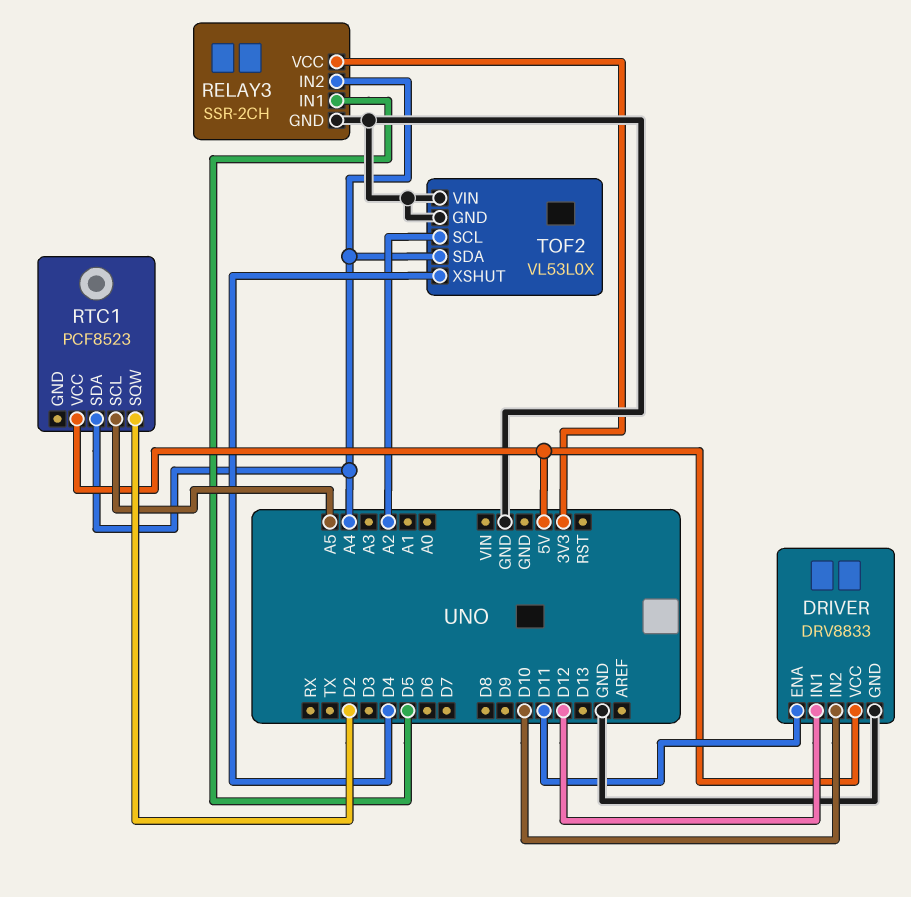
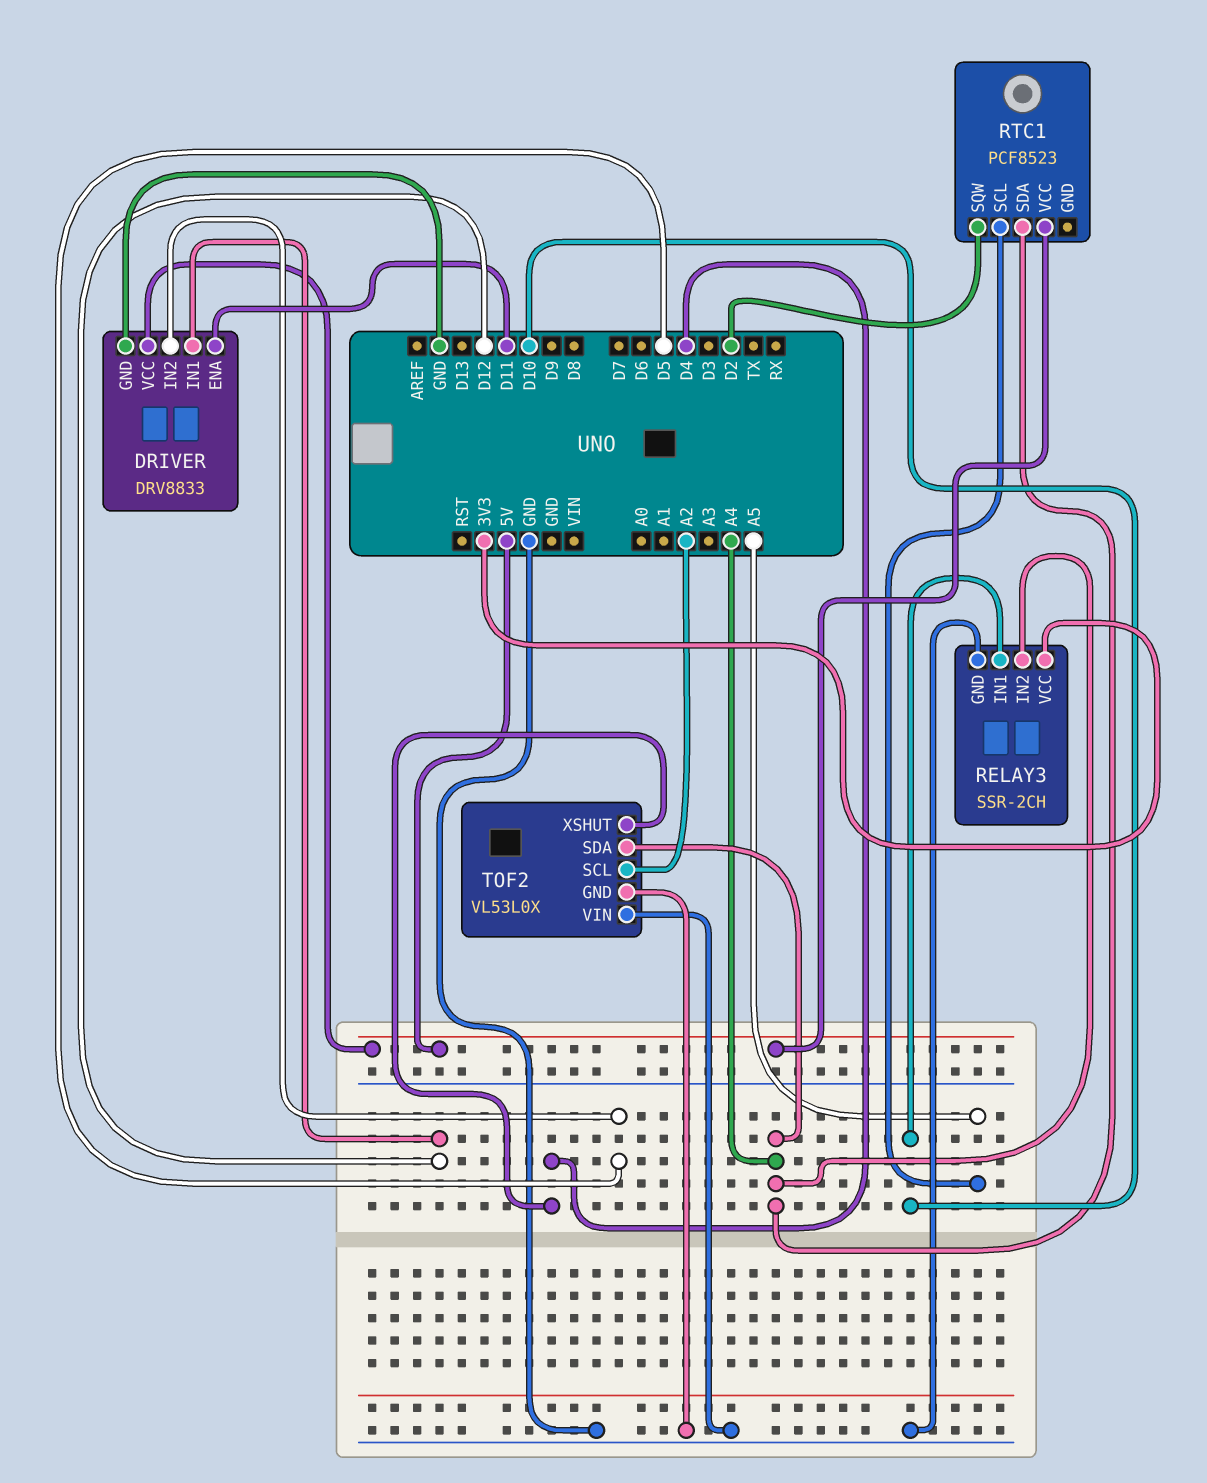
DRIVER pin IN2: D10 -> D5
RELAY3 pin IN1: D5 -> D10

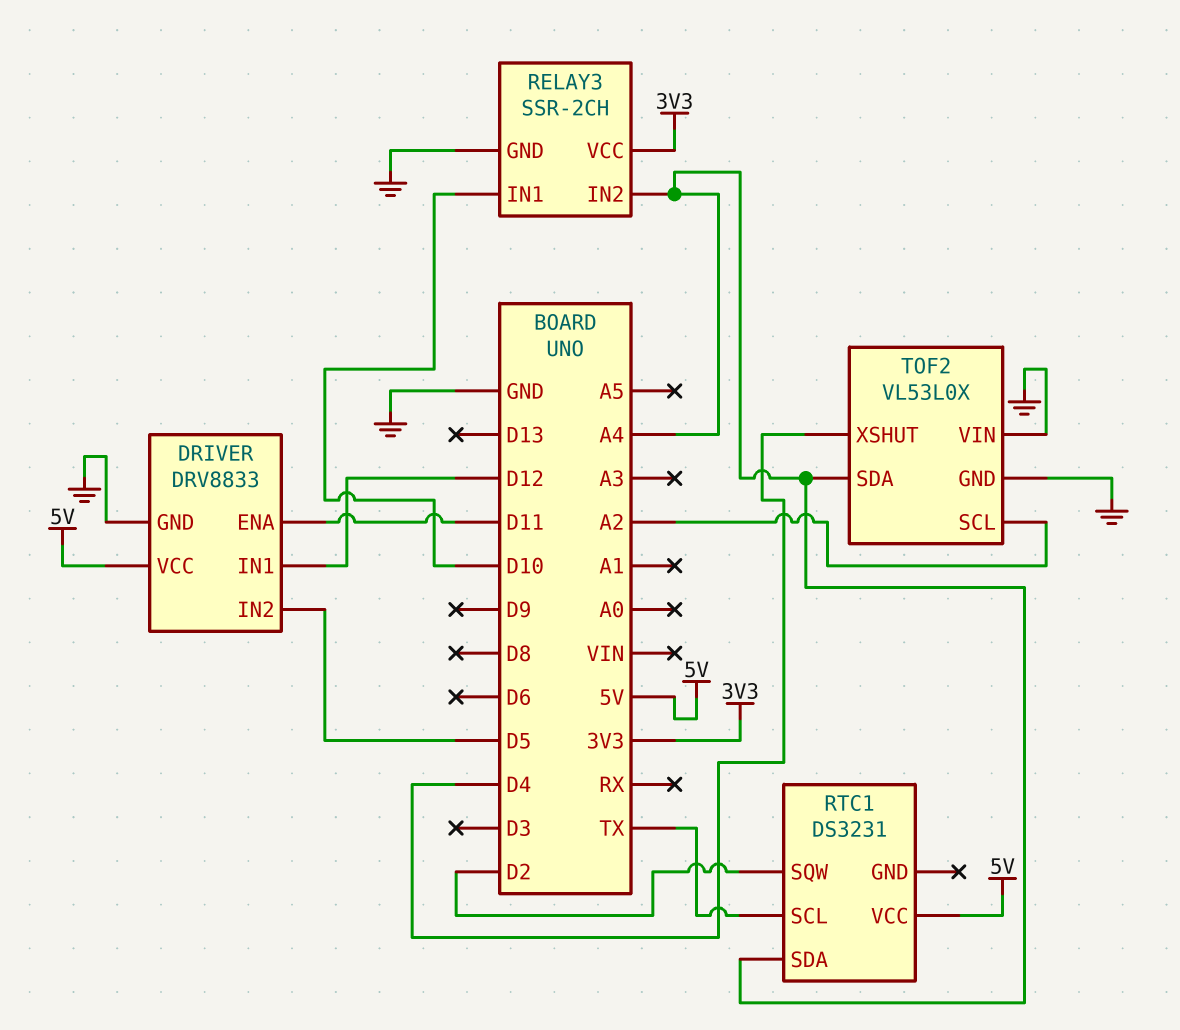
RTC1: PCF8523 -> DS3231
RTC1 pin SCL: A5 -> TX

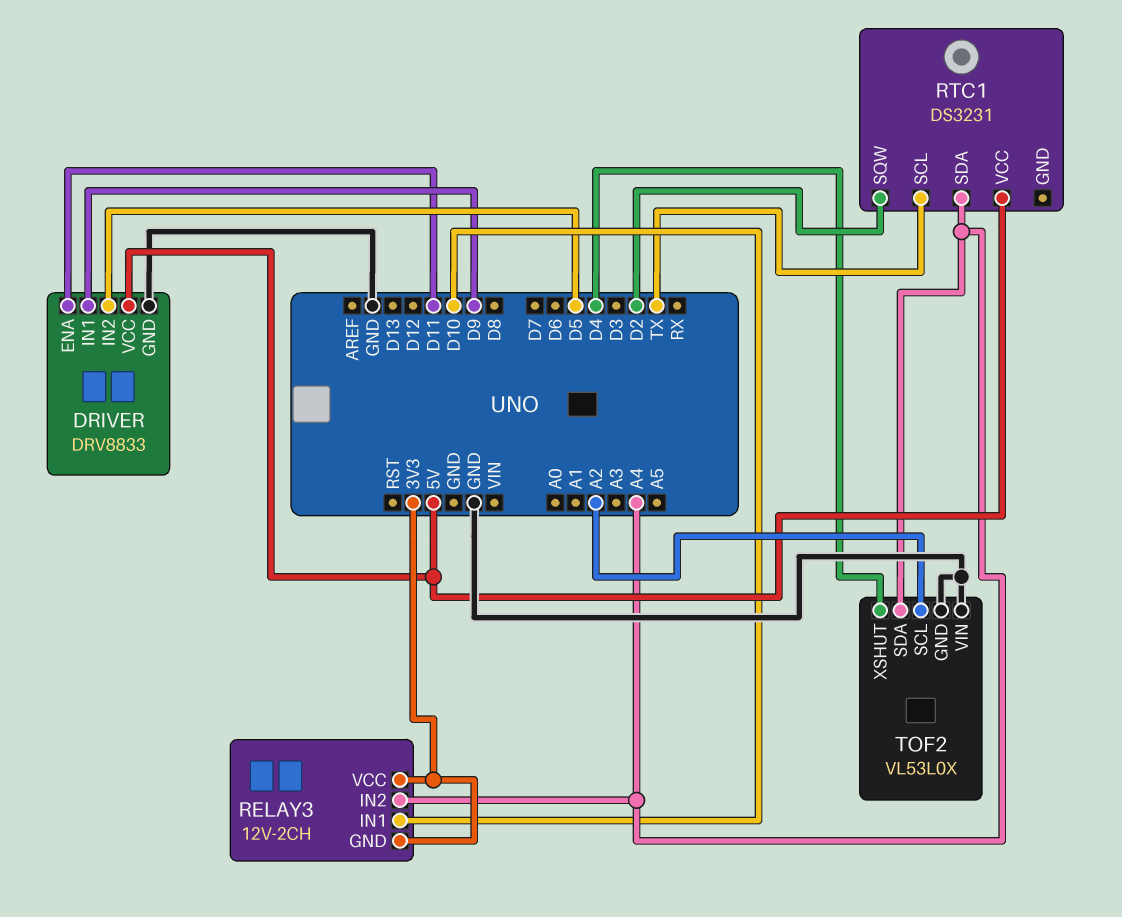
DRIVER pin IN1: D12 -> D9
RELAY3: SSR-2CH -> 12V-2CH
RELAY3 pin GND: GND -> 3V3

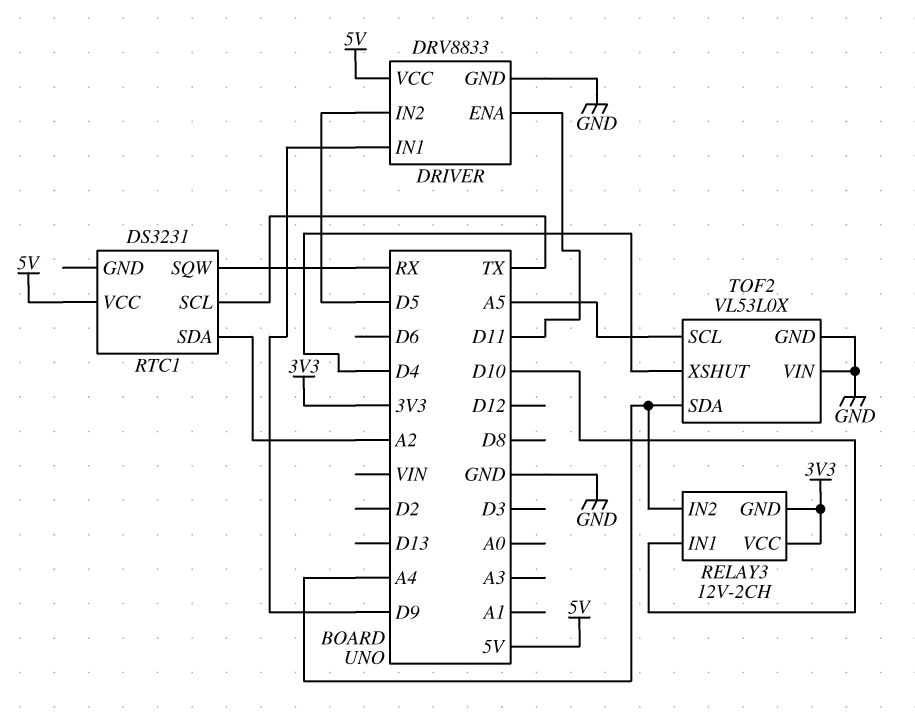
RTC1 pin SDA: A4 -> A2
RTC1 pin SQW: D2 -> RX
TOF2 pin SCL: A2 -> A5

